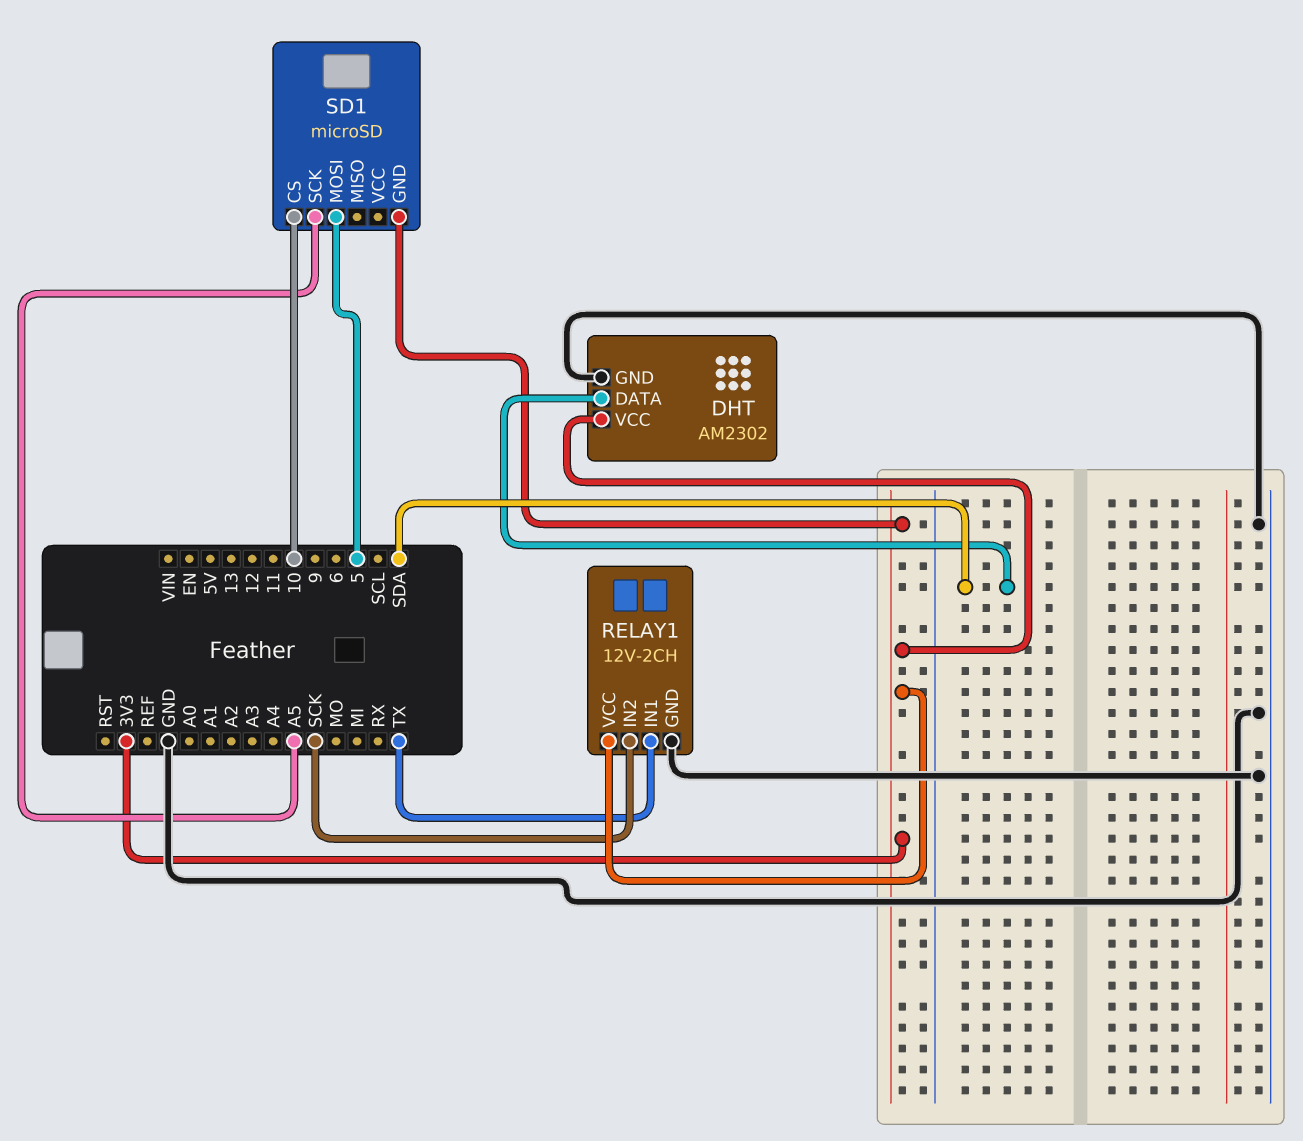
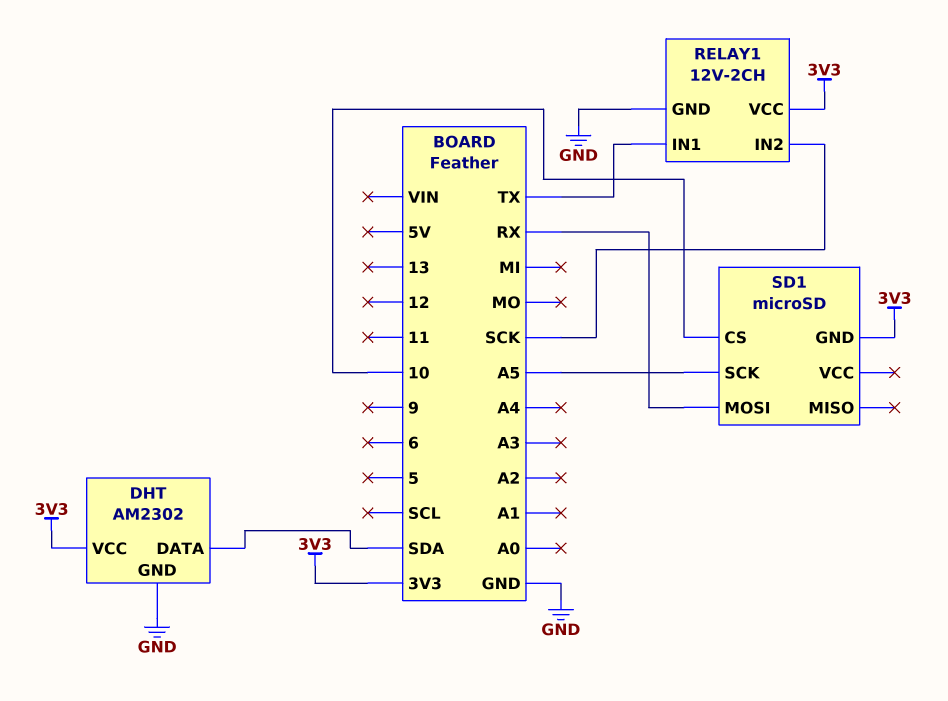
SD1 pin MOSI: 5 -> RX

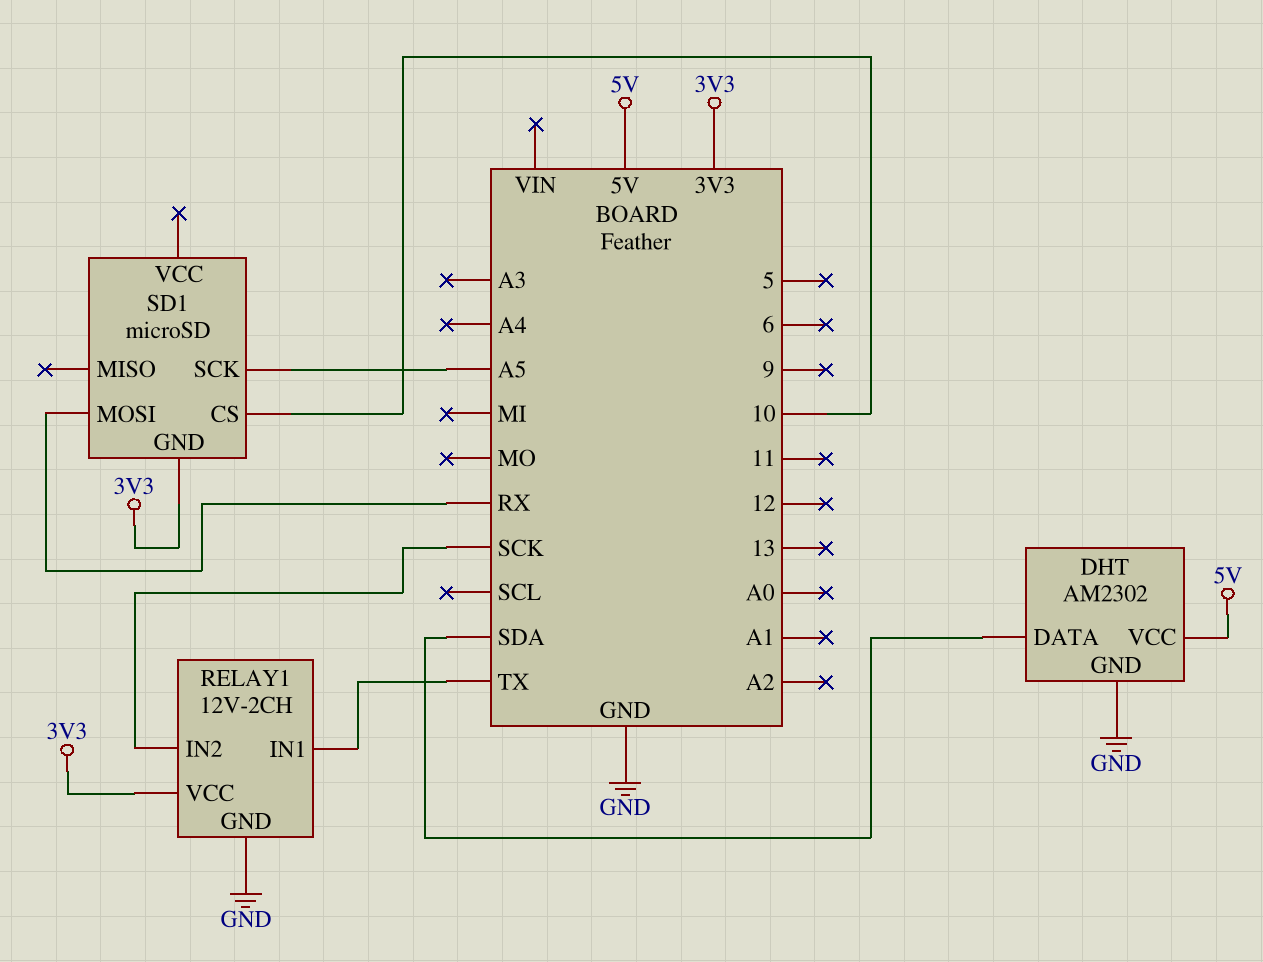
DHT pin VCC: 3V3 -> 5V

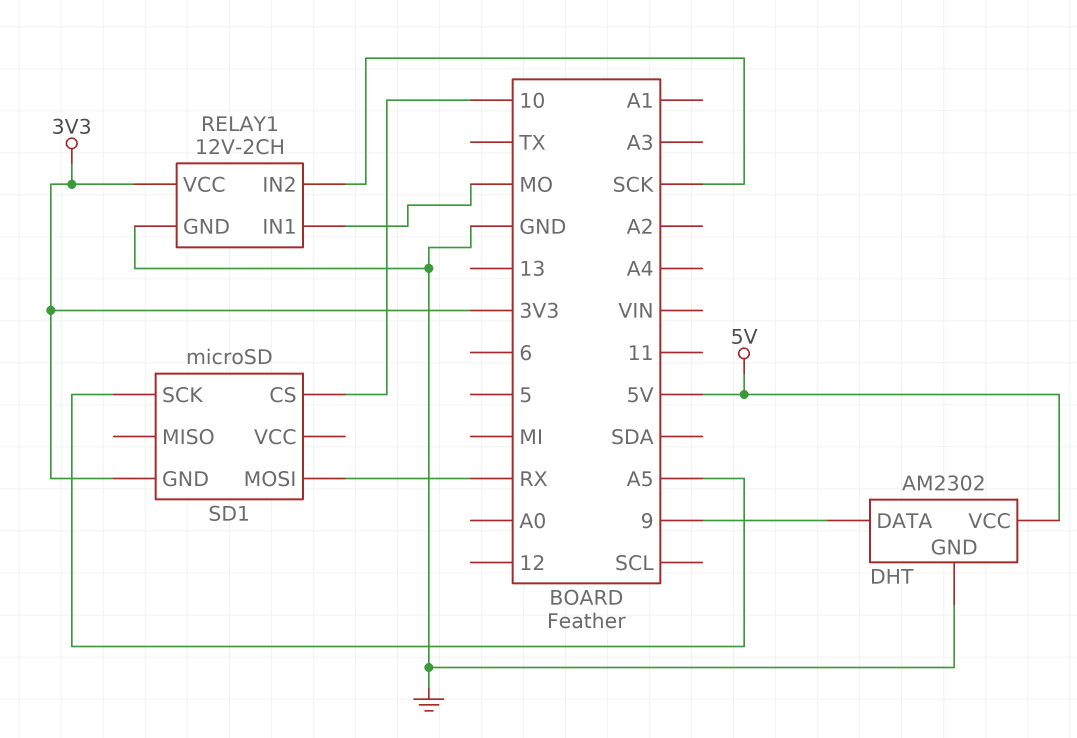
DHT pin DATA: SDA -> 9
RELAY1 pin IN1: TX -> MO

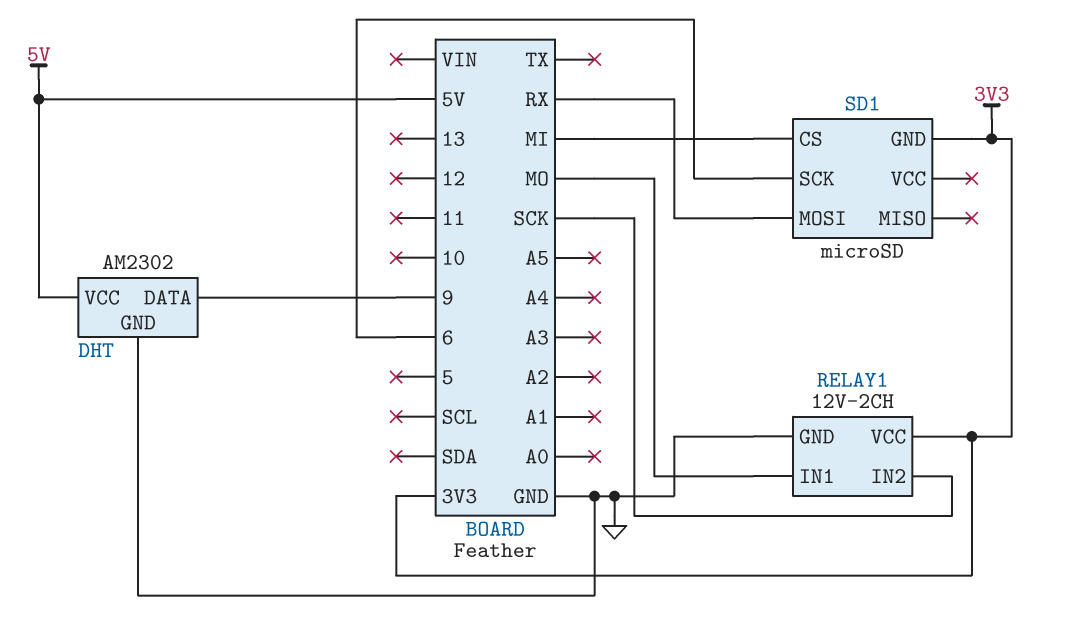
SD1 pin CS: 10 -> MI
SD1 pin SCK: A5 -> 6

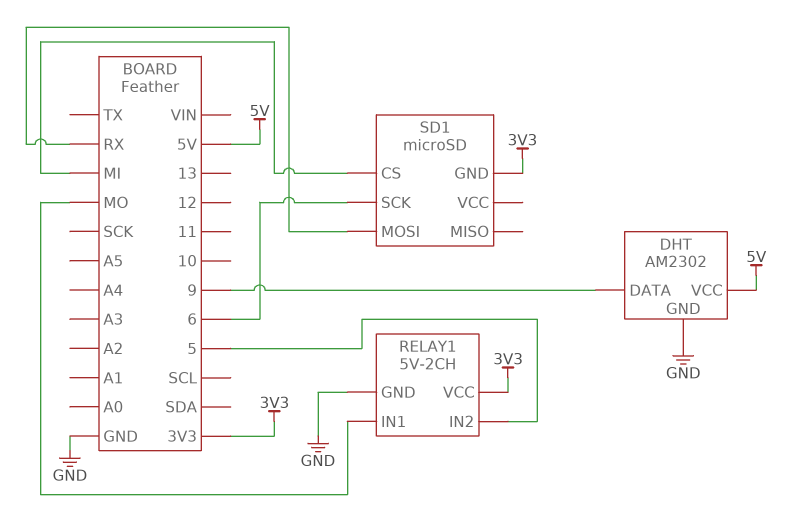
RELAY1: 12V-2CH -> 5V-2CH
RELAY1 pin IN2: SCK -> 5

